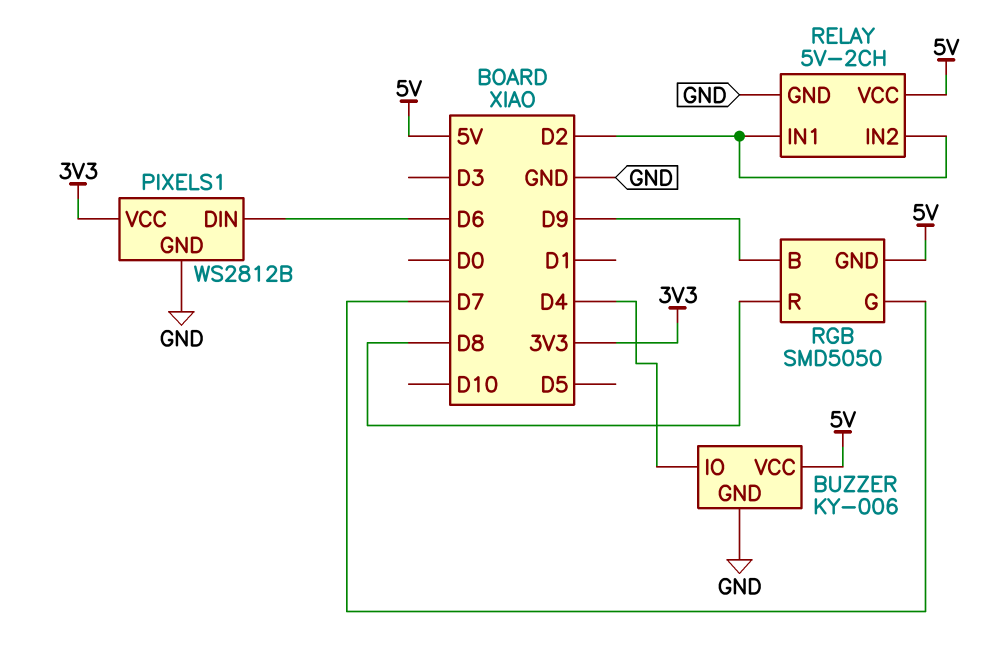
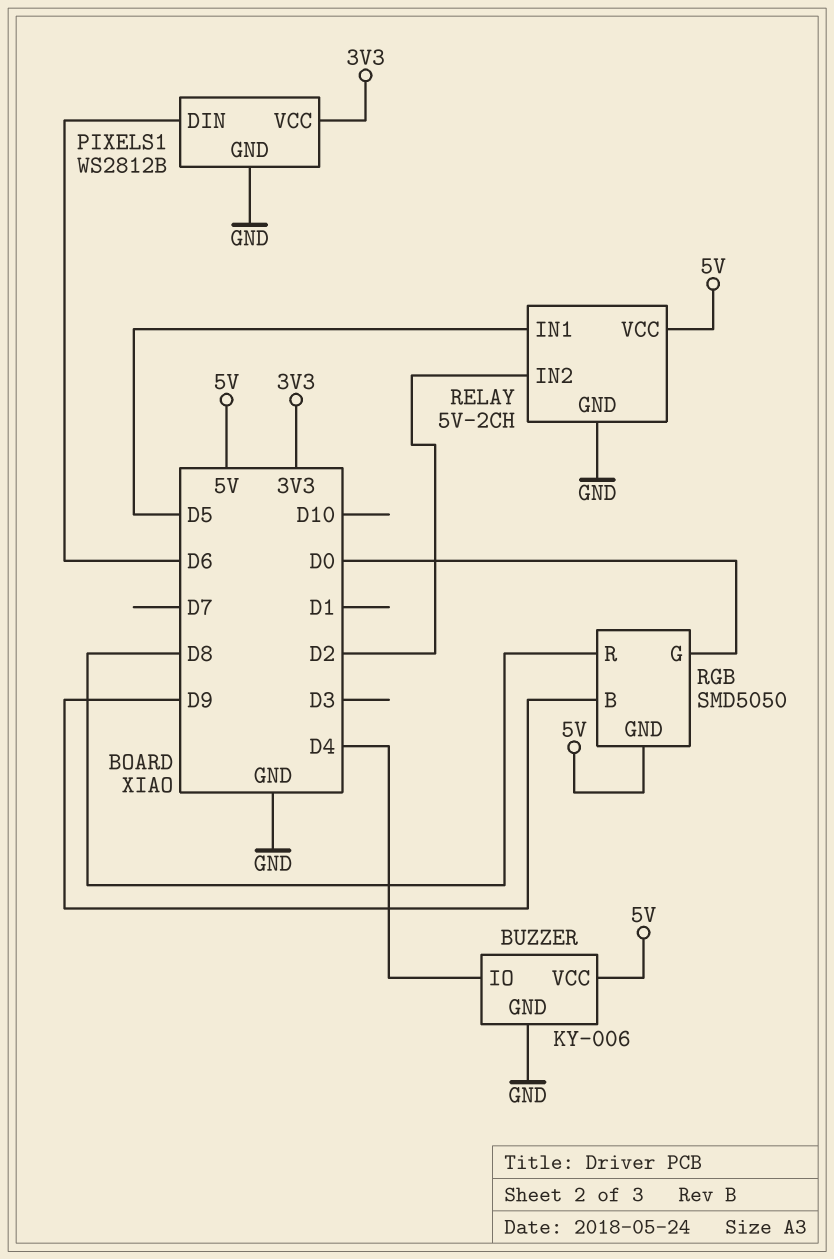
RELAY pin IN1: D2 -> D5
RGB pin G: D7 -> D0

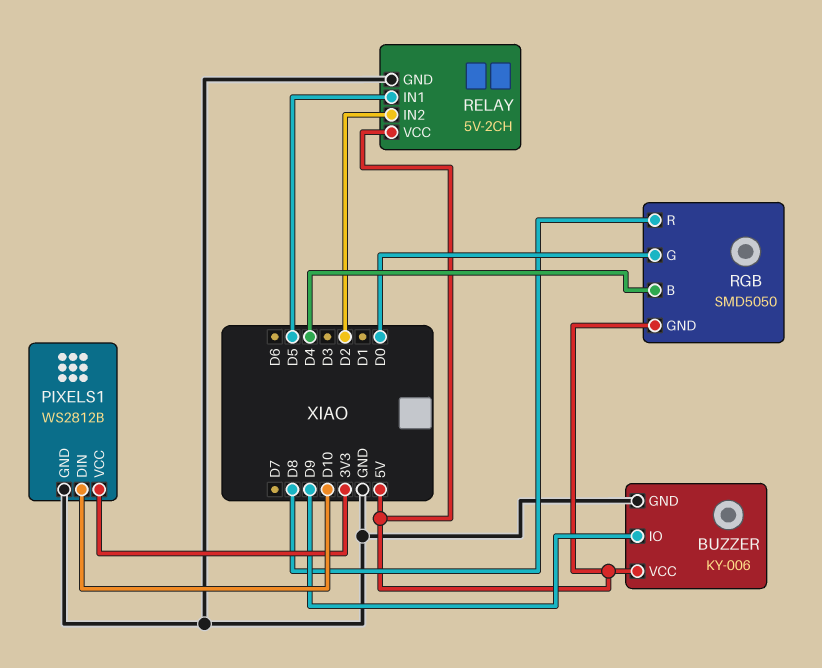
BUZZER pin IO: D4 -> D9
PIXELS1 pin DIN: D6 -> D10
RGB pin B: D9 -> D4

